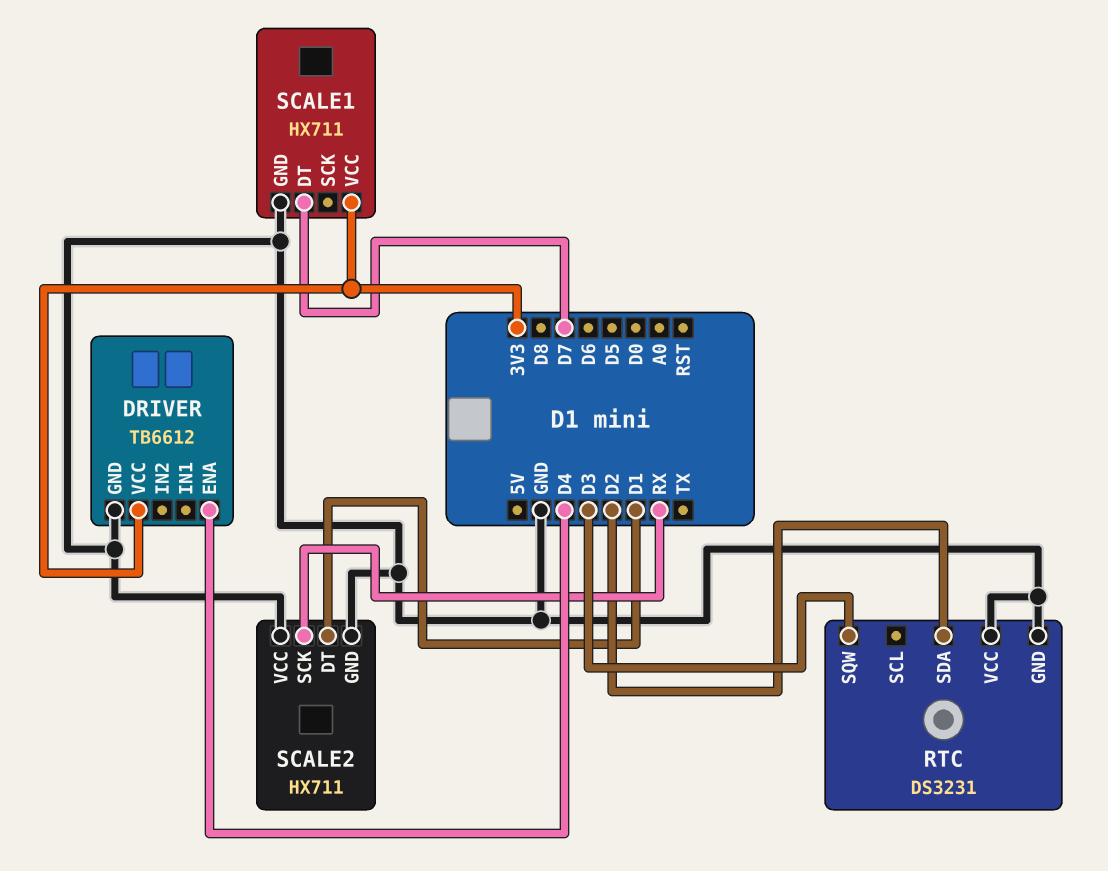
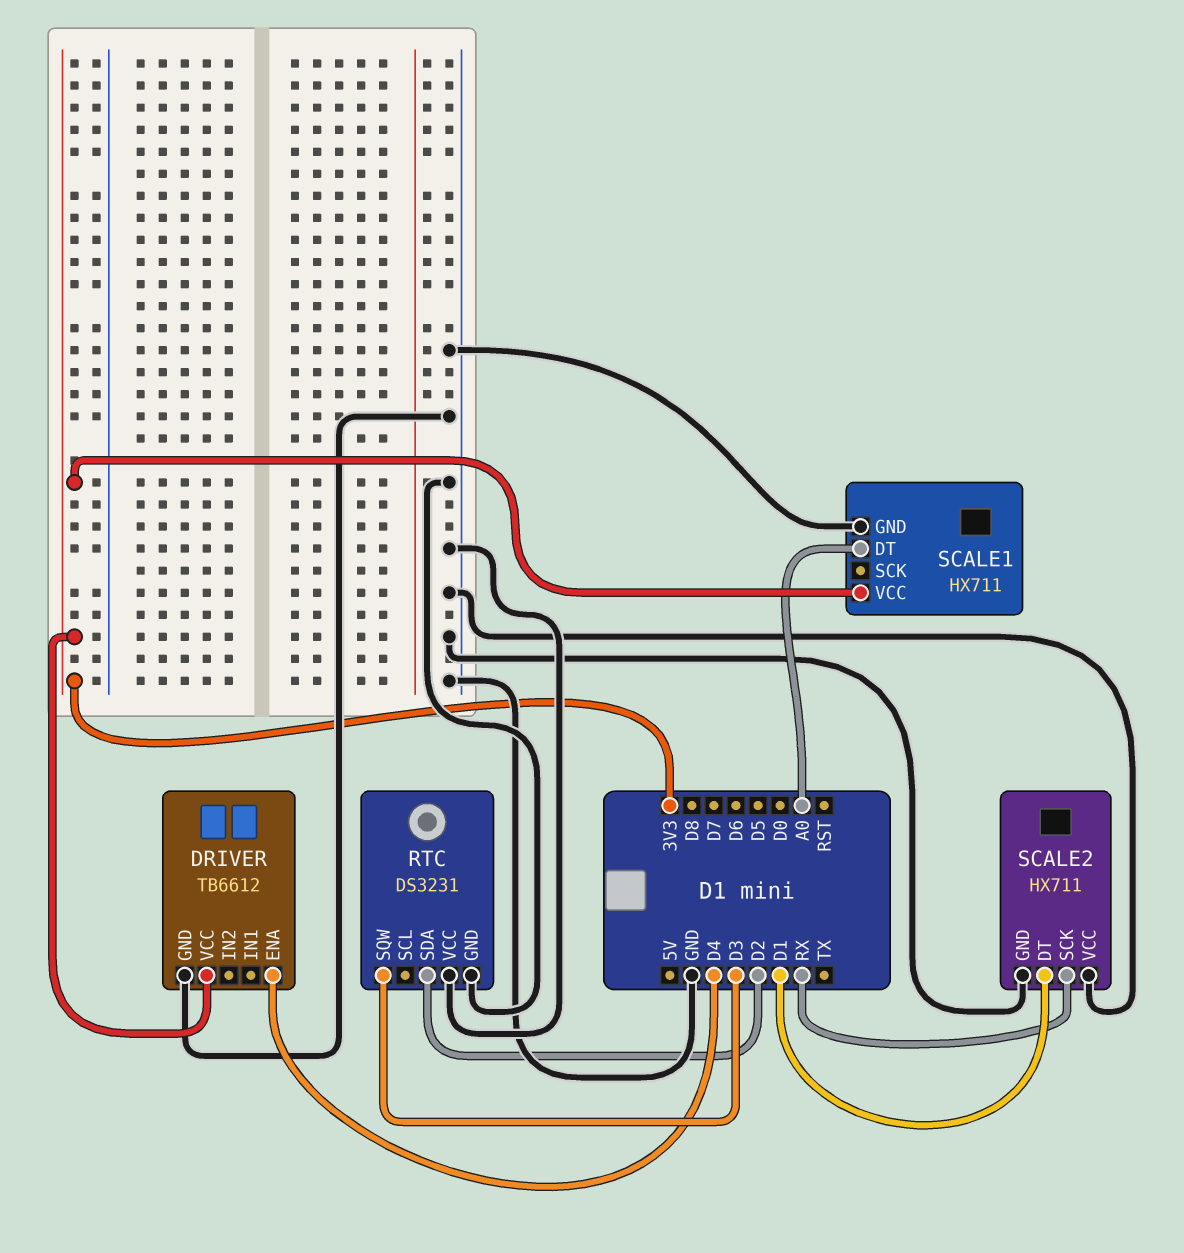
SCALE1 pin DT: D7 -> A0

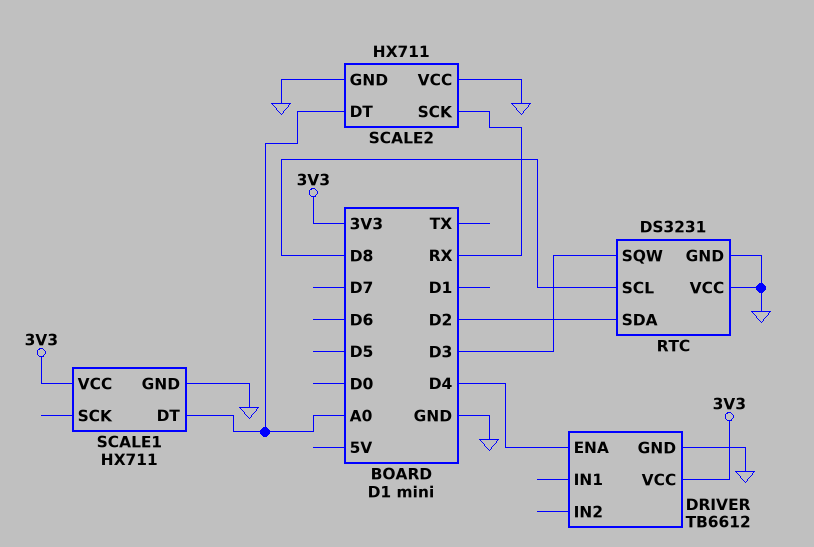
RTC pin SCL: none -> D8
SCALE2 pin DT: D1 -> A0

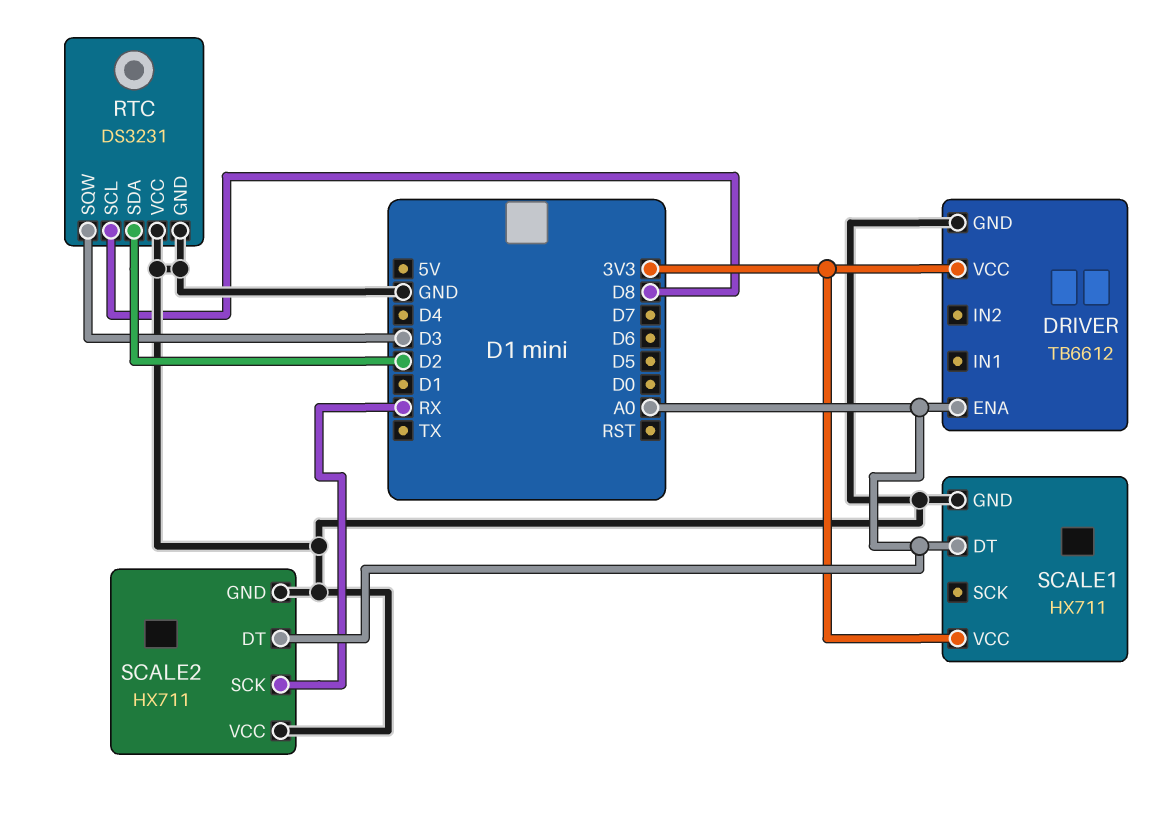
DRIVER pin ENA: D4 -> A0

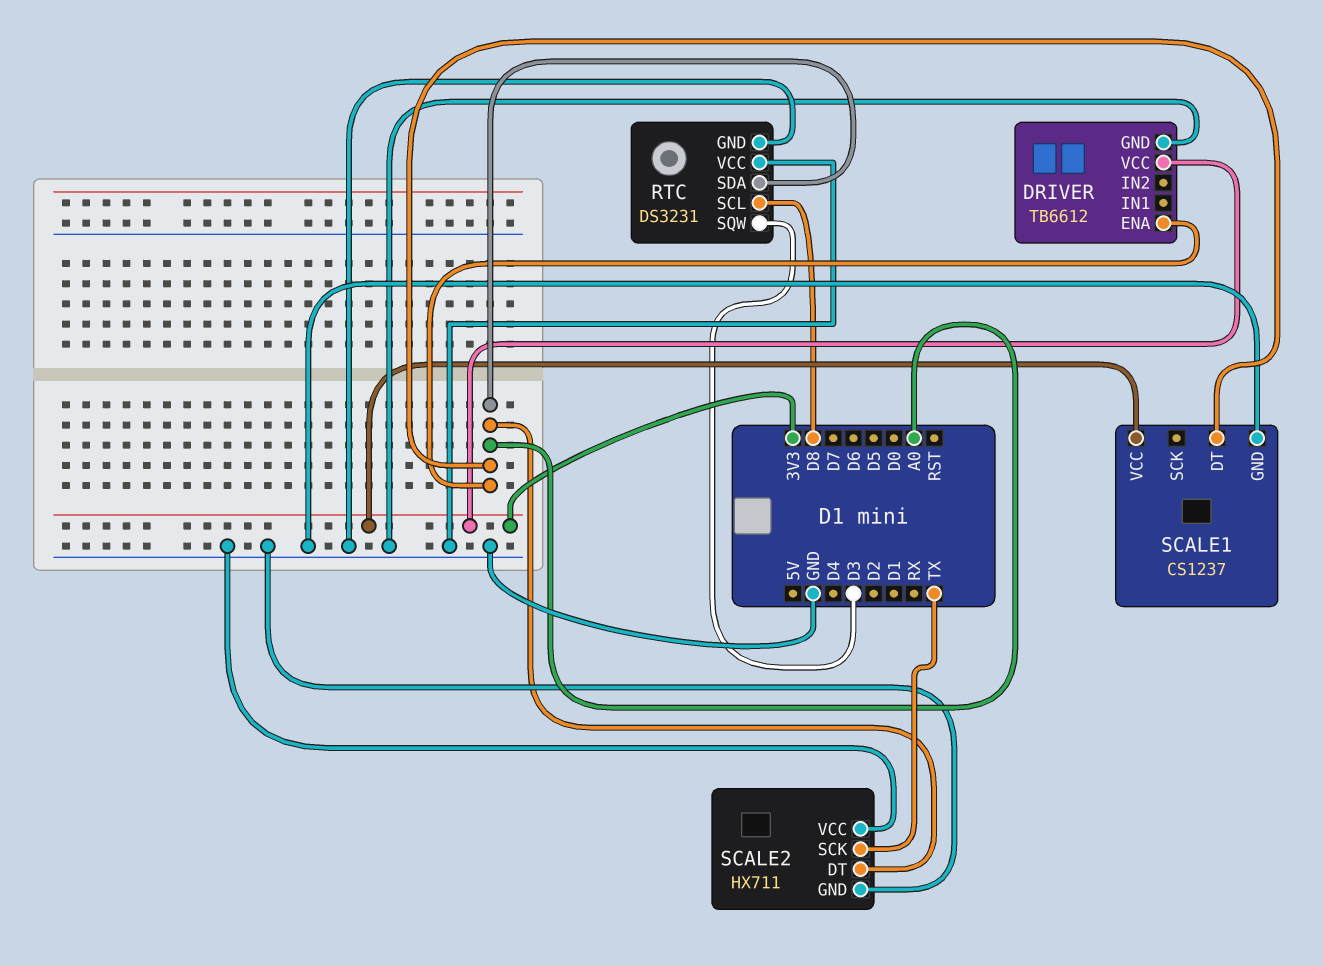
RTC pin SDA: D2 -> A0
SCALE1: HX711 -> CS1237
SCALE2 pin SCK: RX -> TX

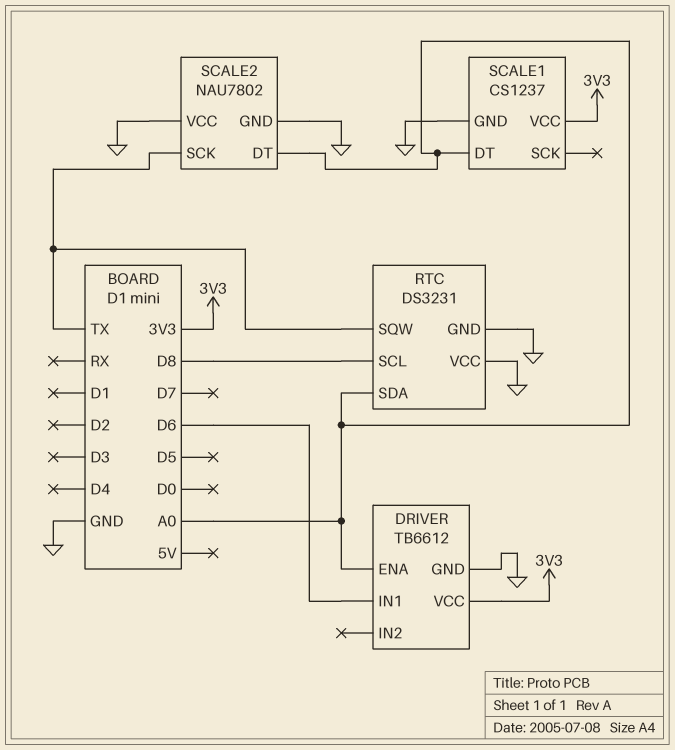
DRIVER pin IN1: none -> D6
RTC pin SQW: D3 -> TX
SCALE2: HX711 -> NAU7802

